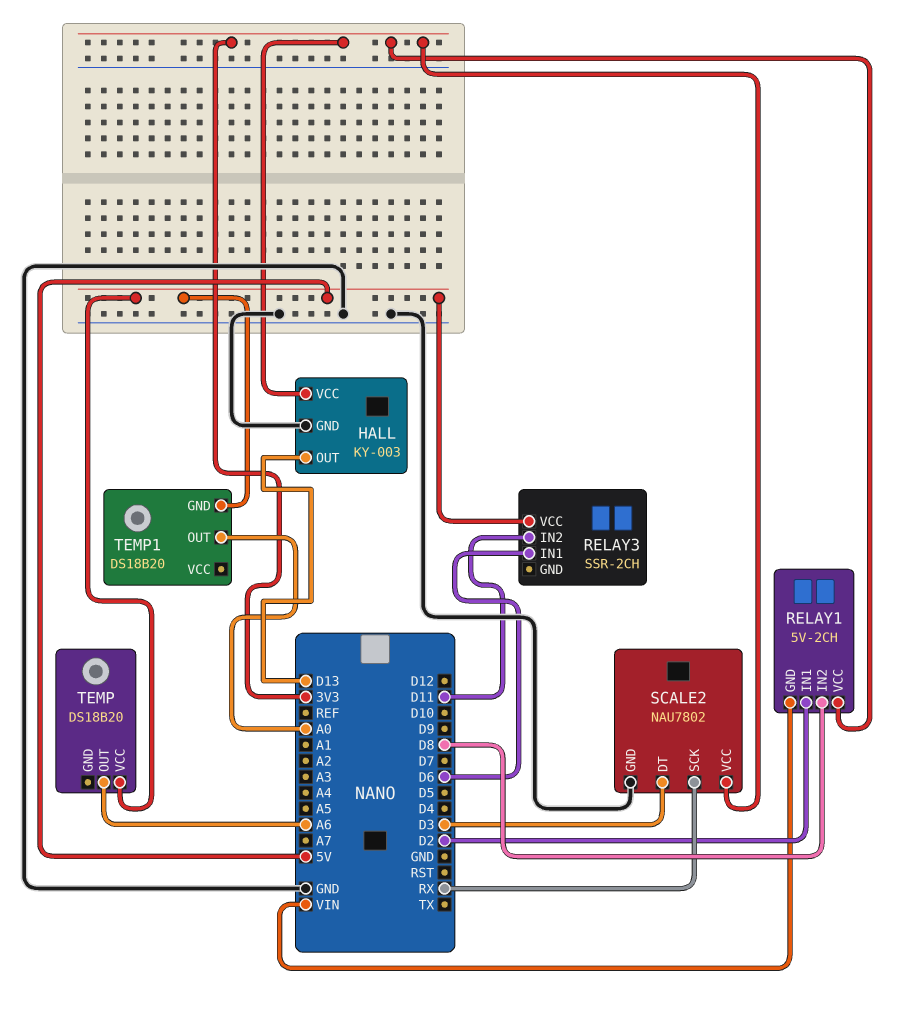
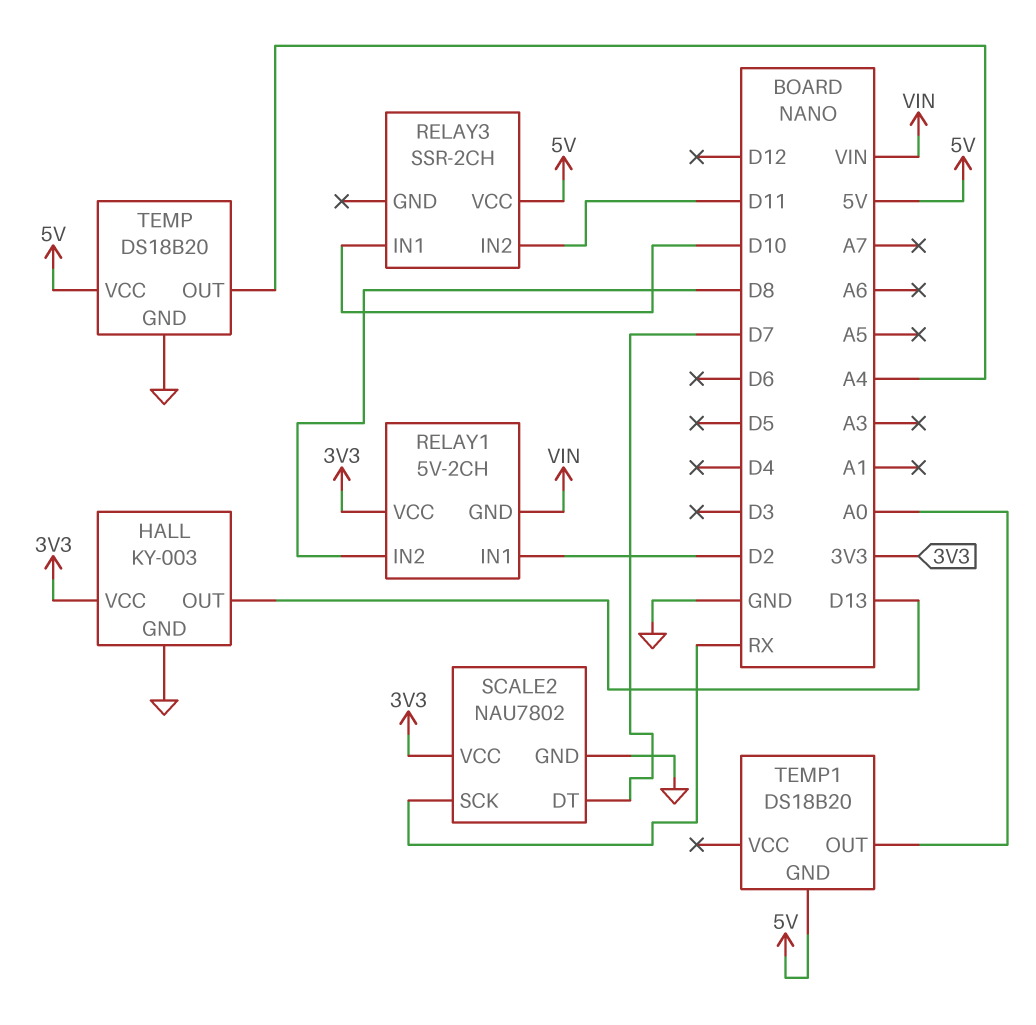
RELAY3 pin IN1: D6 -> D10
SCALE2 pin DT: D3 -> D7
TEMP pin GND: none -> GND
TEMP pin OUT: A6 -> A4

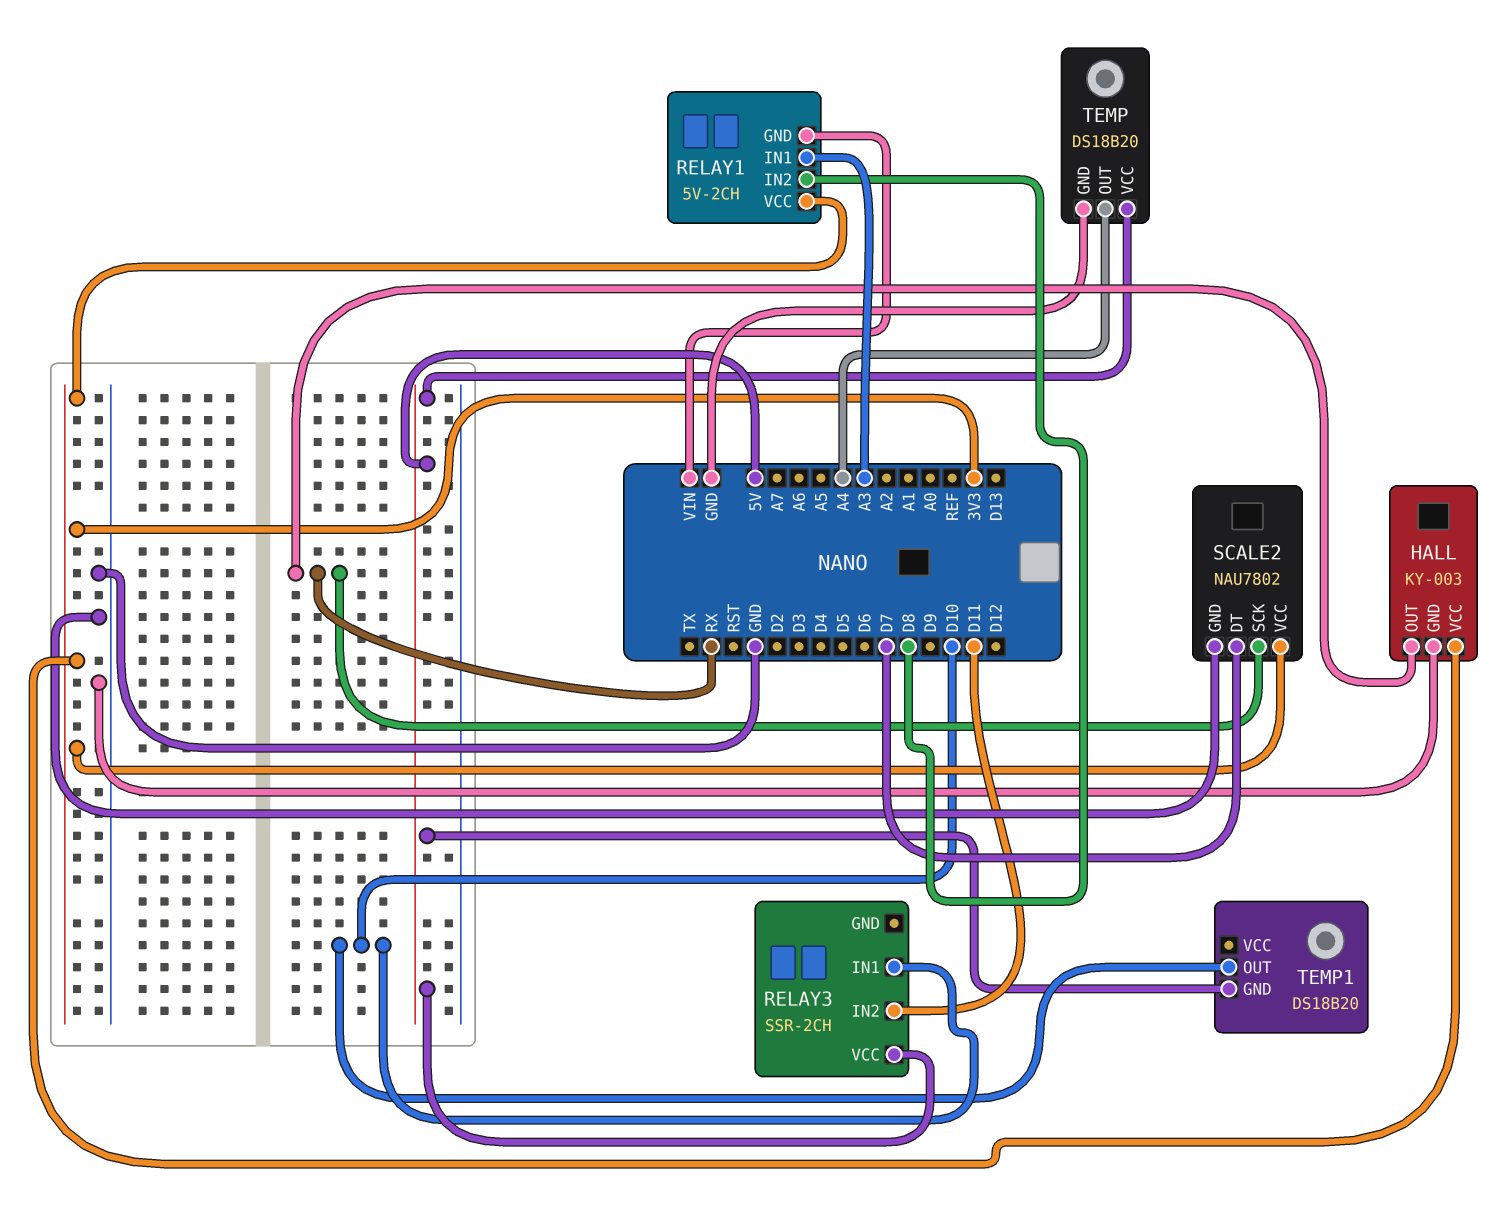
HALL pin OUT: D13 -> RX
RELAY1 pin IN1: D2 -> A3
TEMP1 pin OUT: A0 -> D10

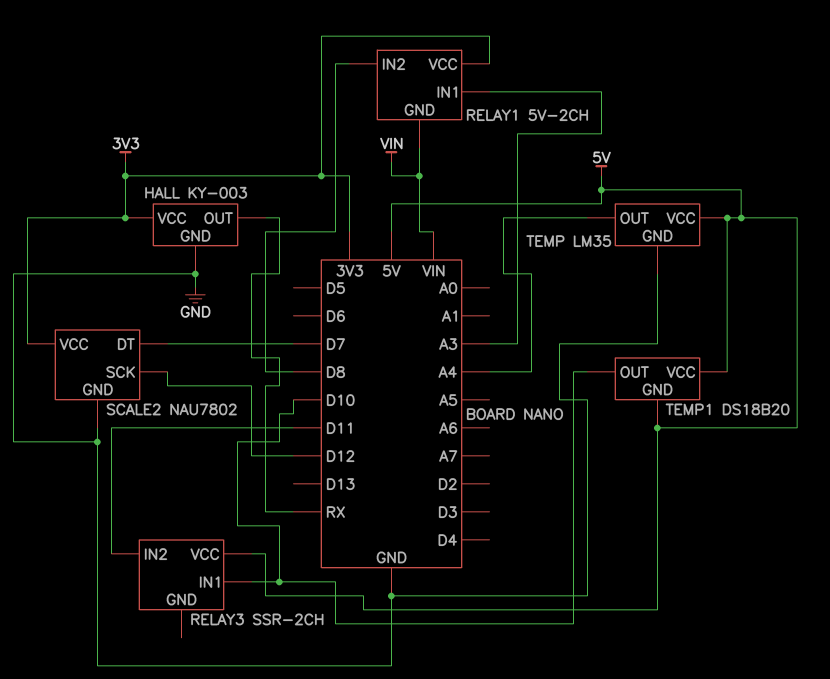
SCALE2 pin SCK: RX -> D12
TEMP: DS18B20 -> LM35
TEMP1 pin VCC: none -> 5V

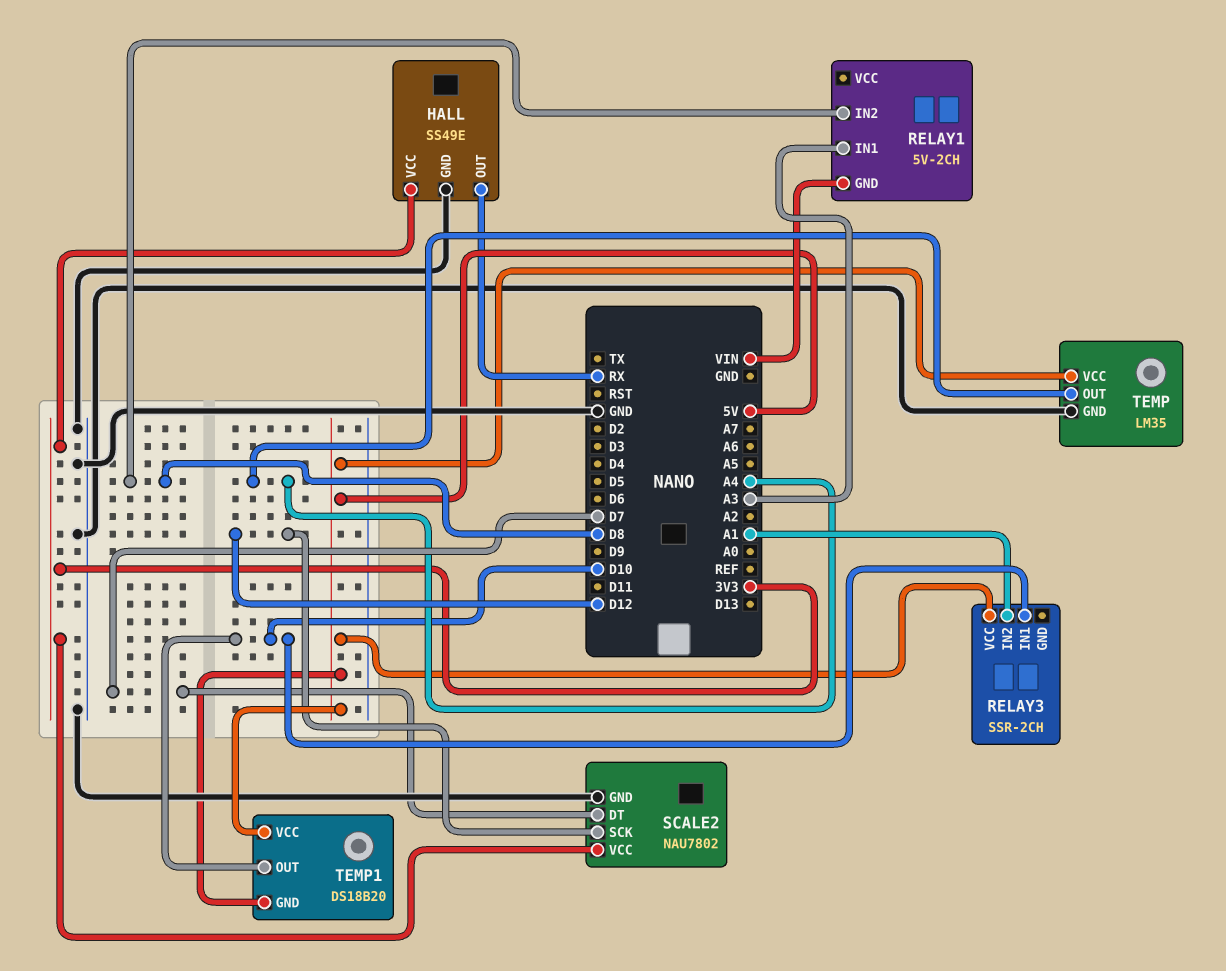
HALL: KY-003 -> SS49E
RELAY1 pin VCC: 3V3 -> none
RELAY3 pin IN2: D11 -> A1

